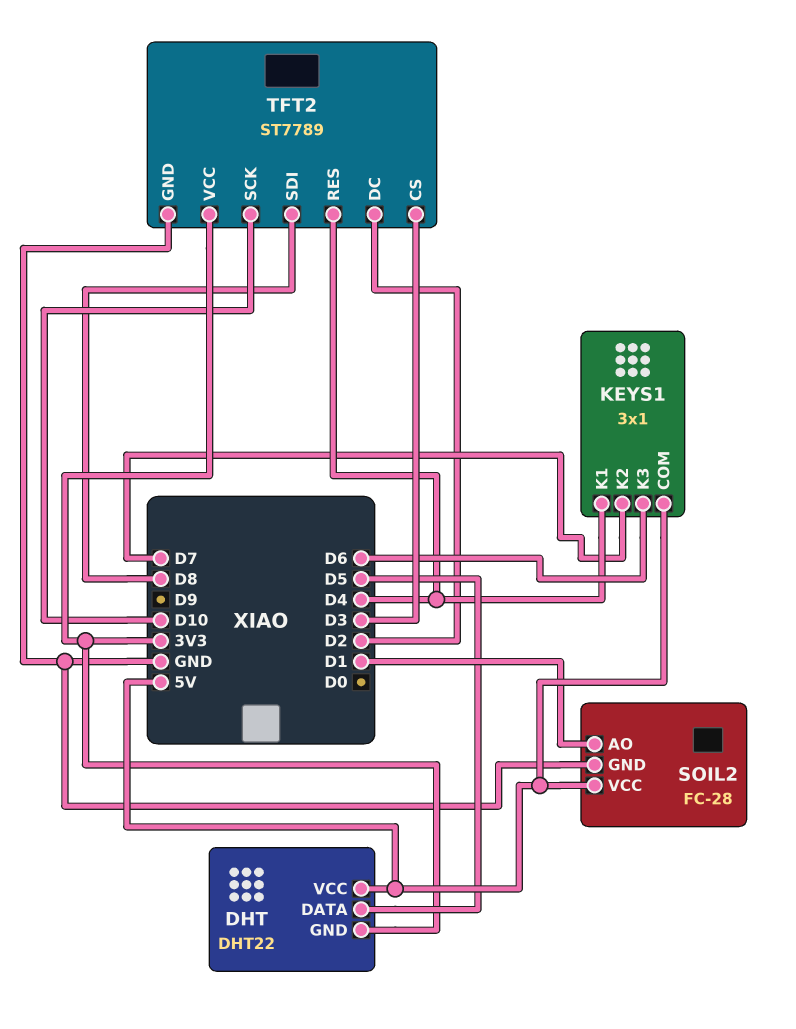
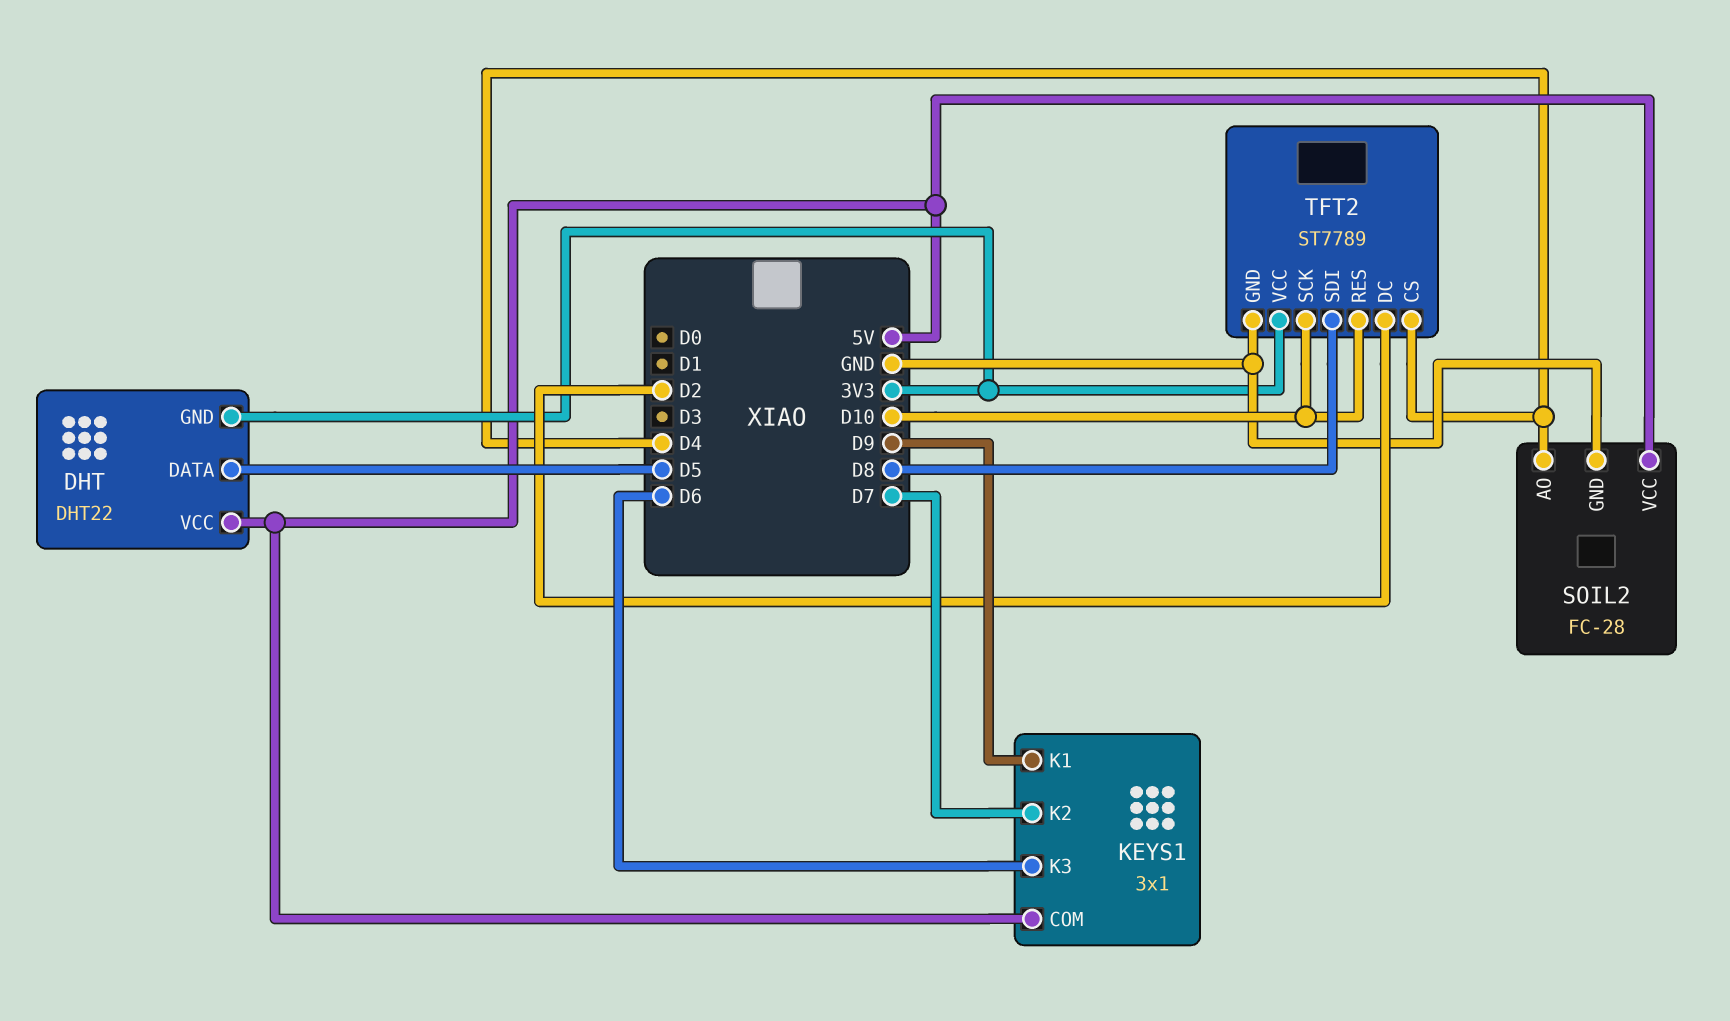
KEYS1 pin K1: D4 -> D9
SOIL2 pin AO: D1 -> D4
TFT2 pin CS: D3 -> D4
TFT2 pin RES: D4 -> D10

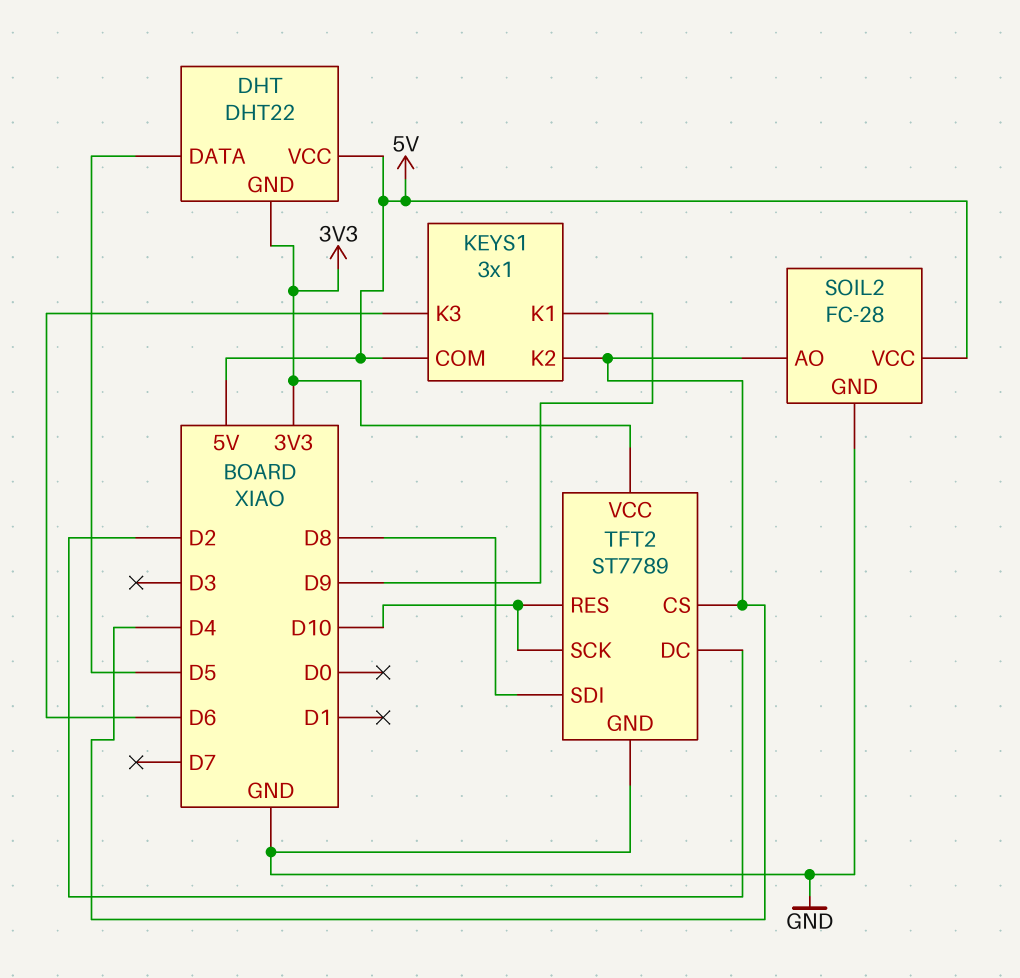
KEYS1 pin K2: D7 -> D4

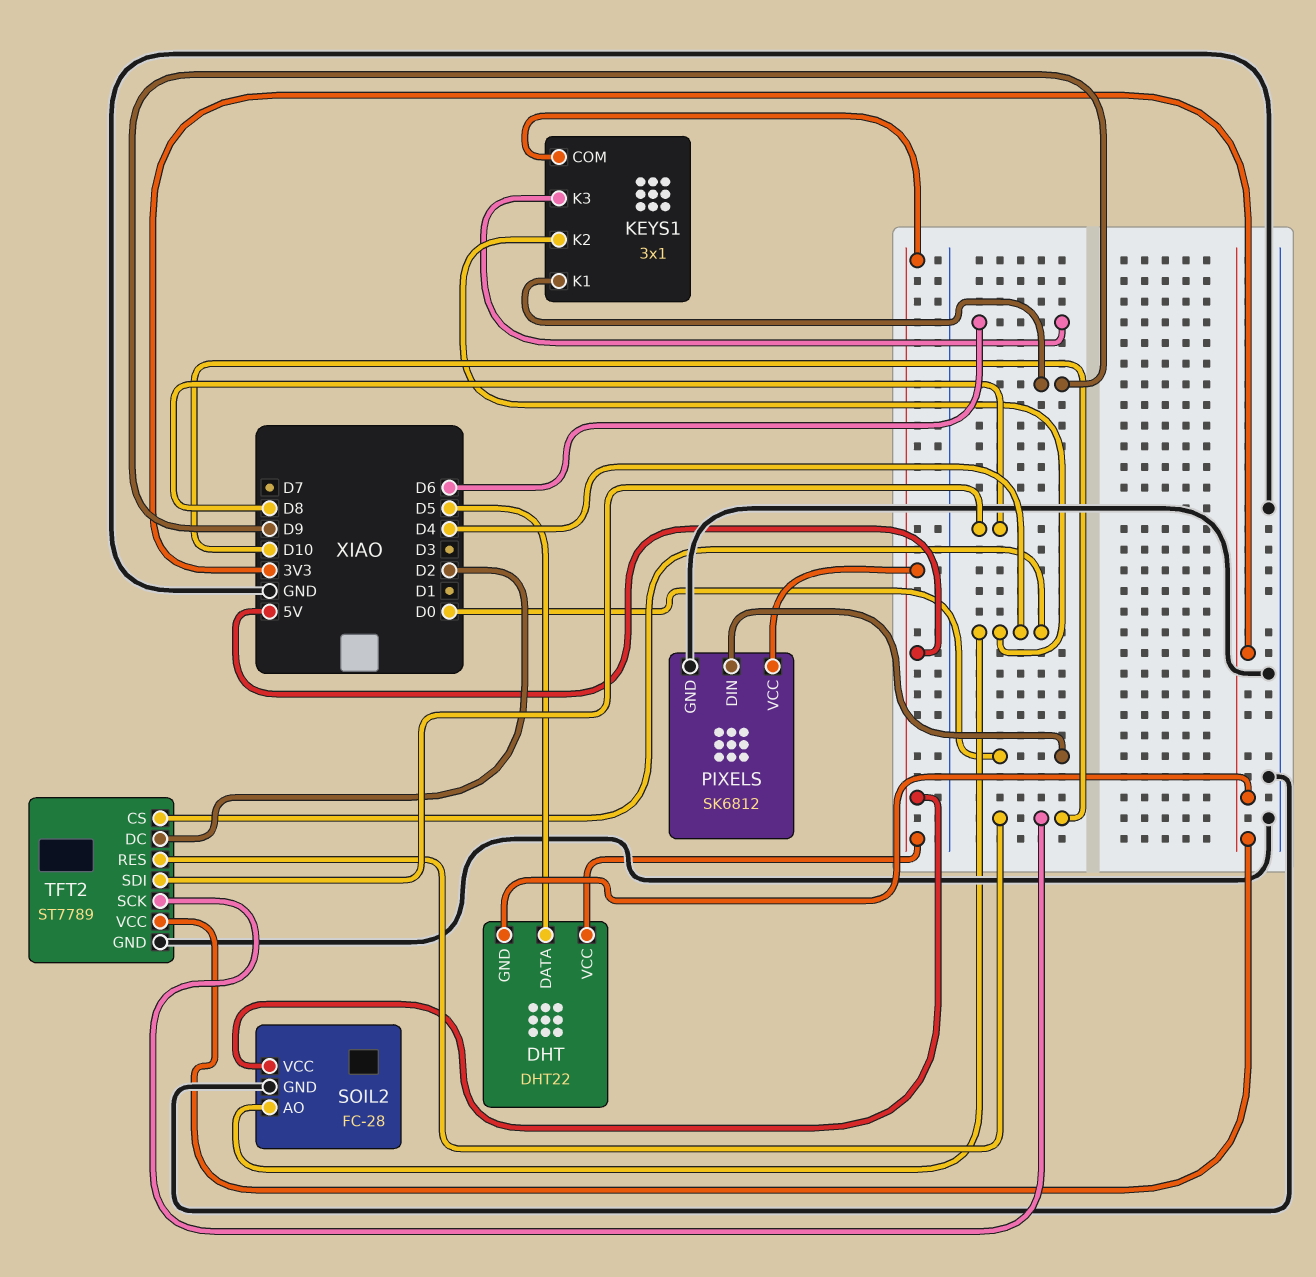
PIXELS: none -> SK6812
PIXELS pin DIN: none -> D0
PIXELS pin GND: none -> GND
PIXELS pin VCC: none -> 5V

